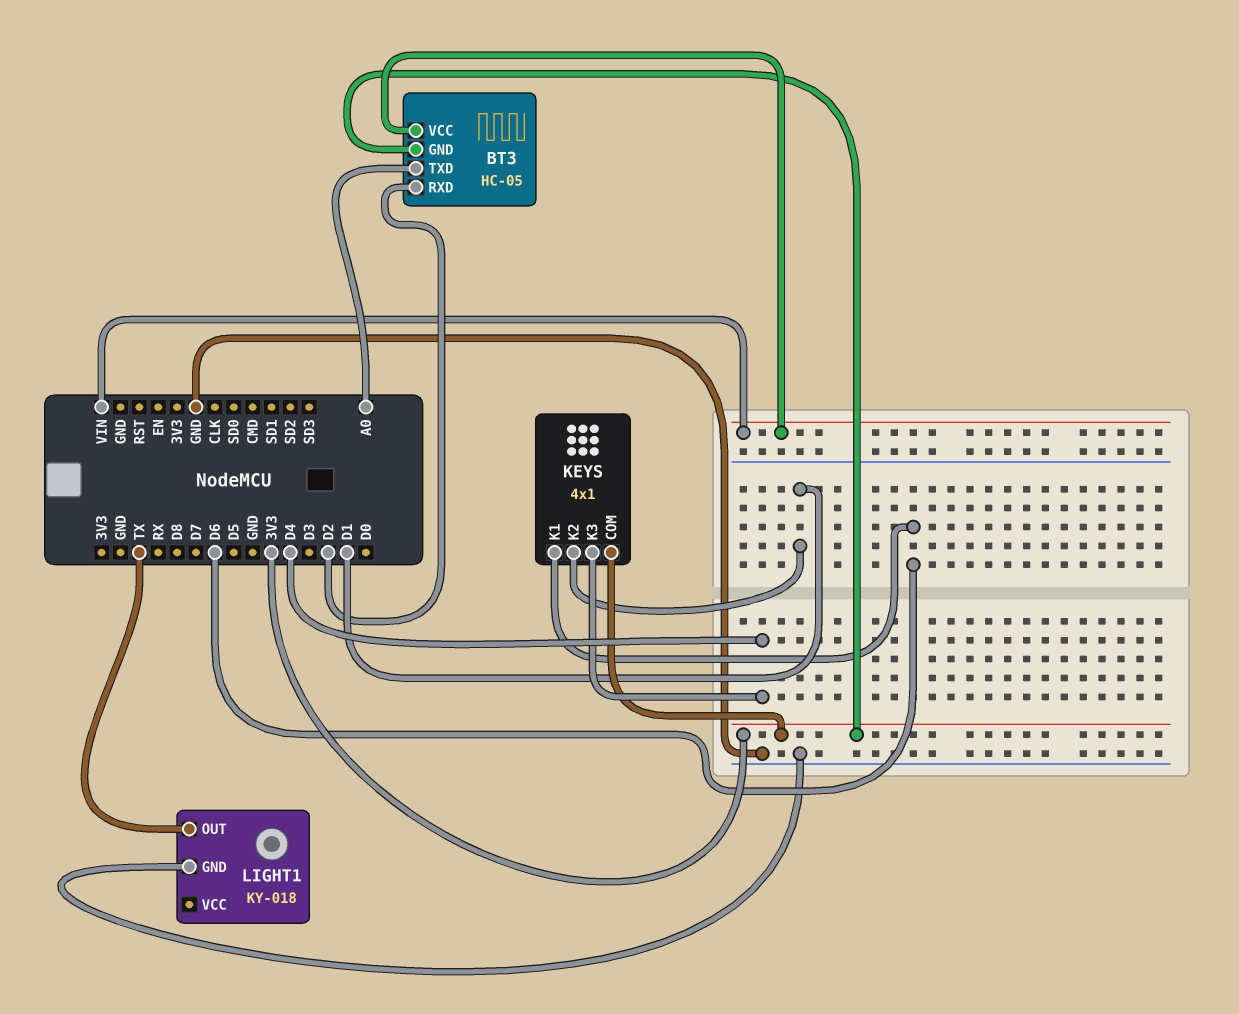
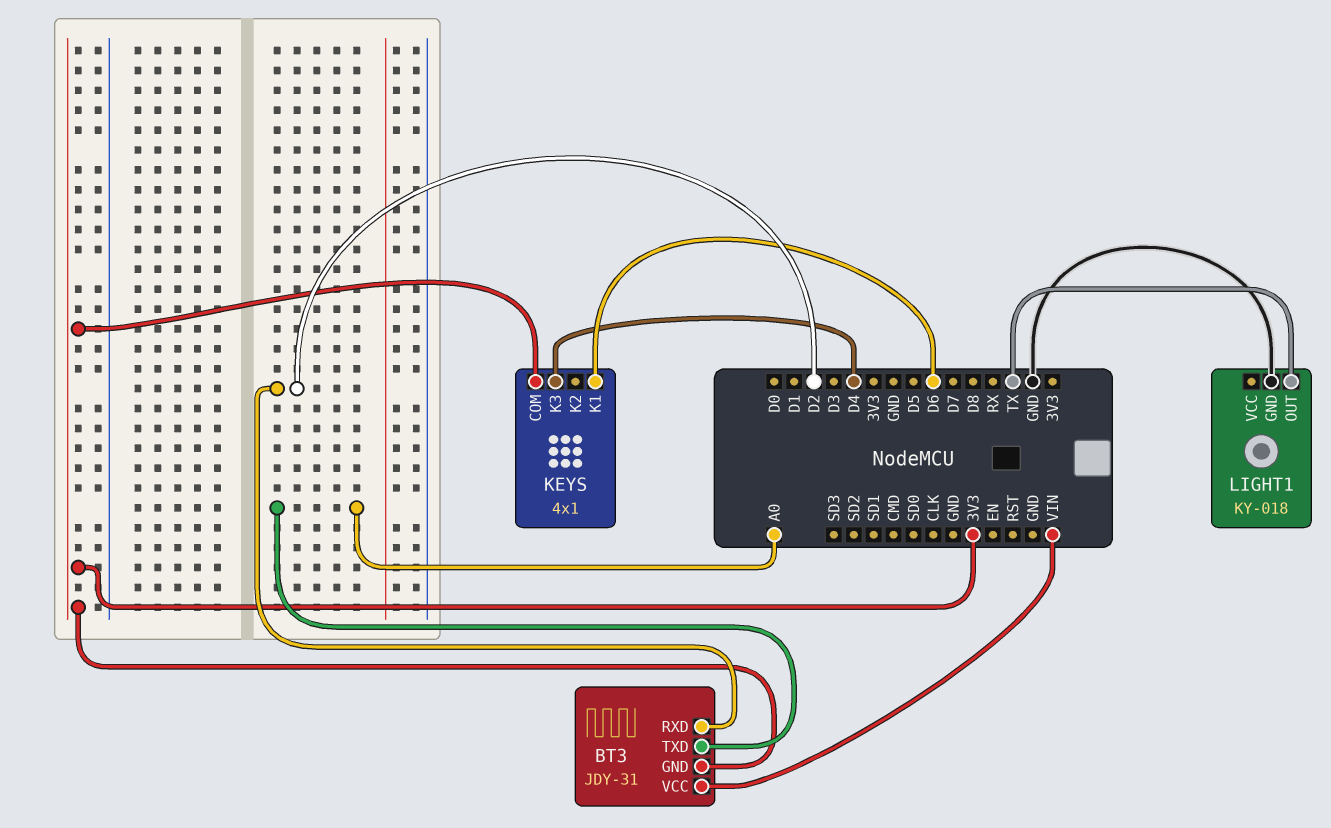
BT3: HC-05 -> JDY-31
KEYS pin K2: D1 -> none

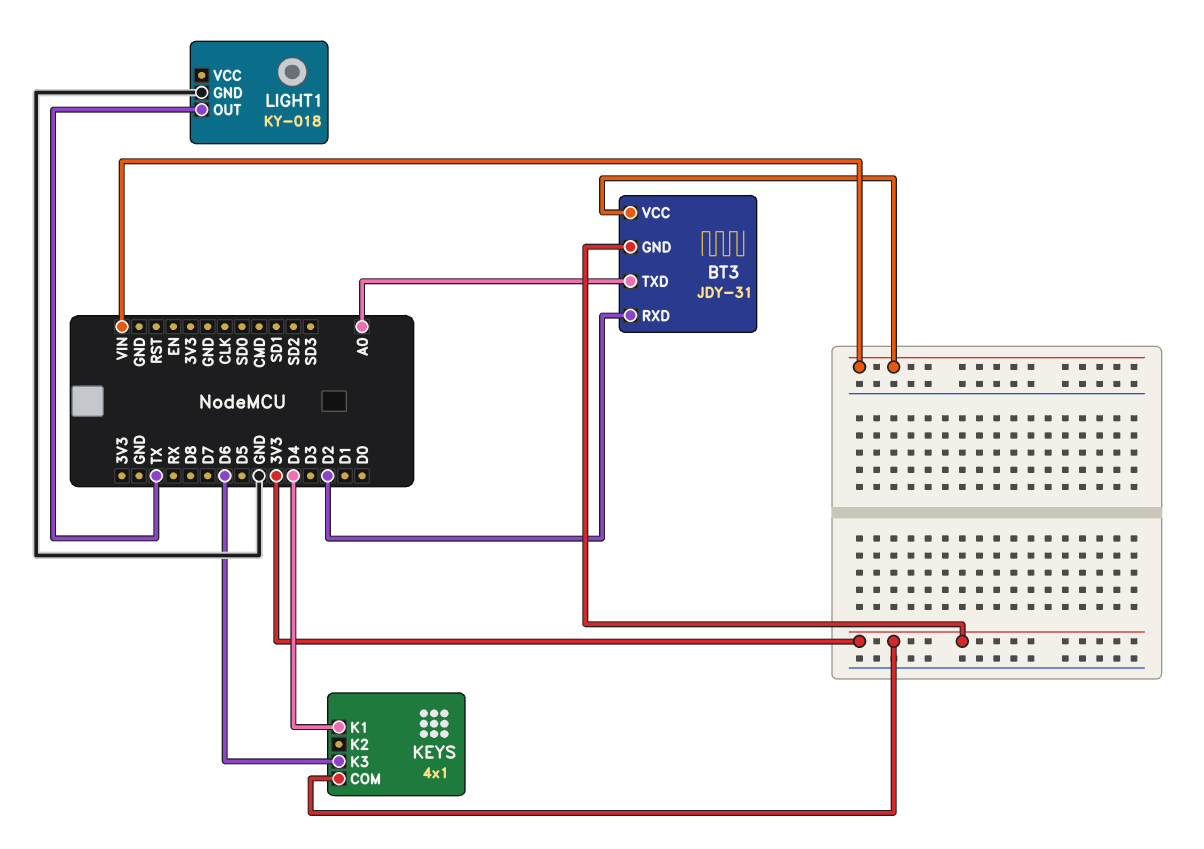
KEYS pin K1: D6 -> D4
KEYS pin K3: D4 -> D6

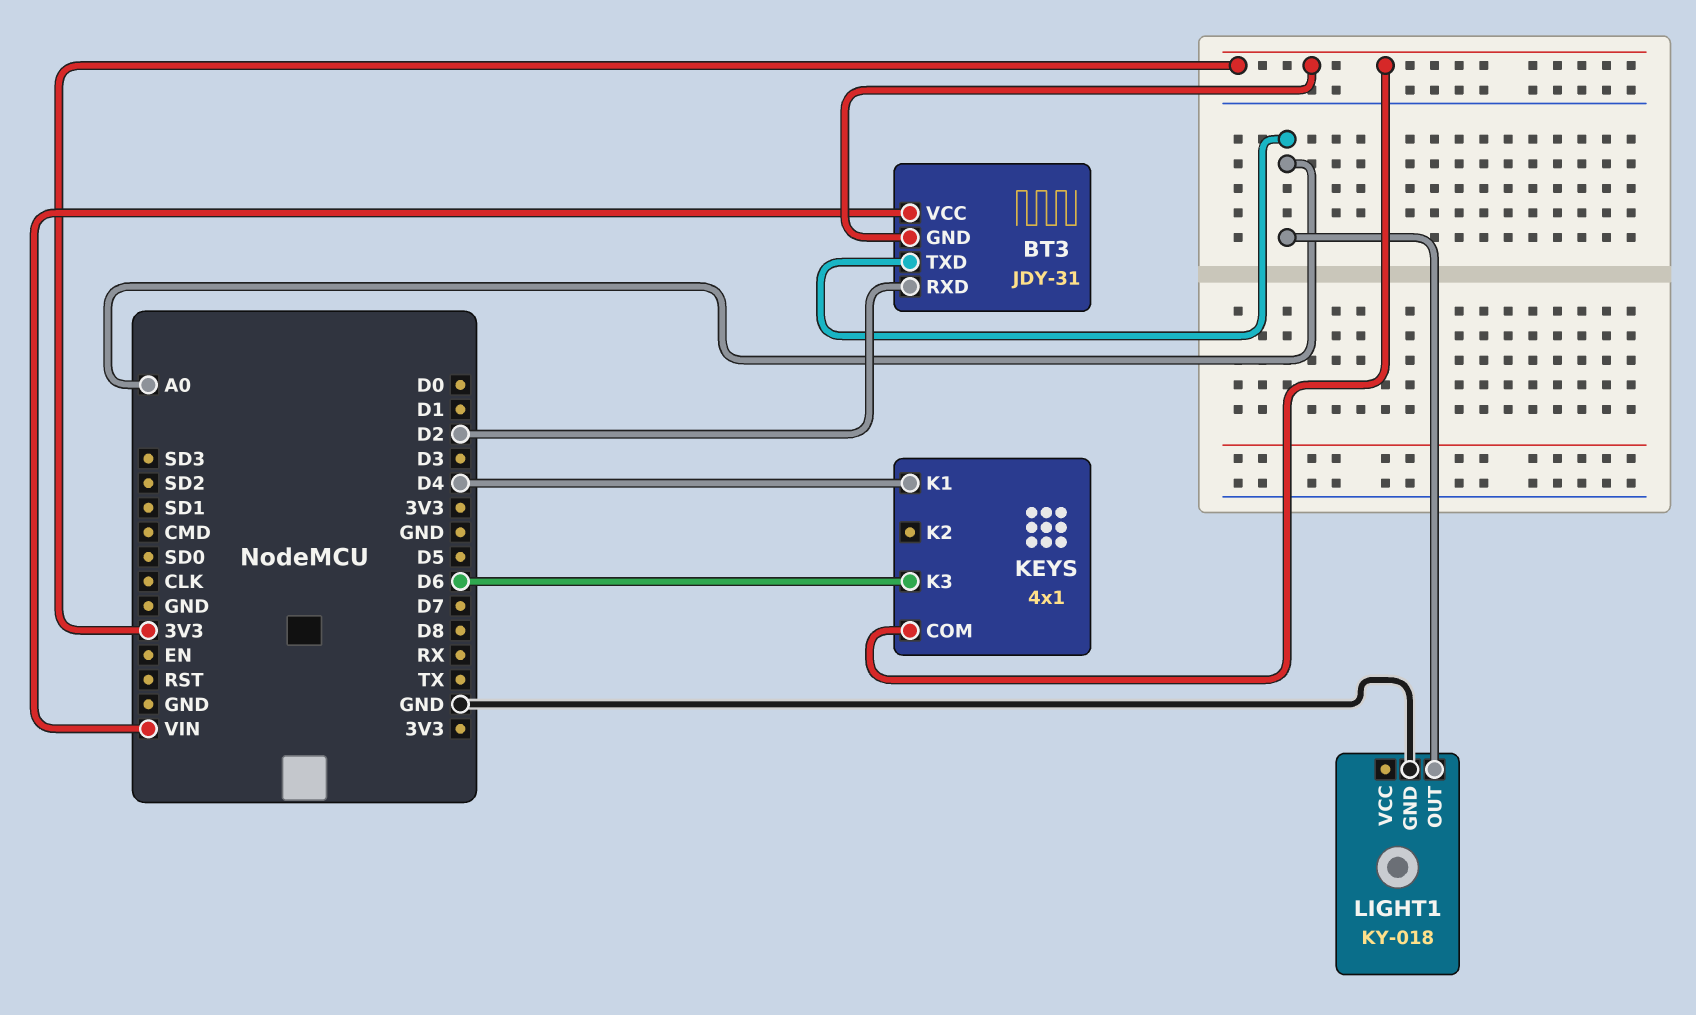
LIGHT1 pin OUT: TX -> A0

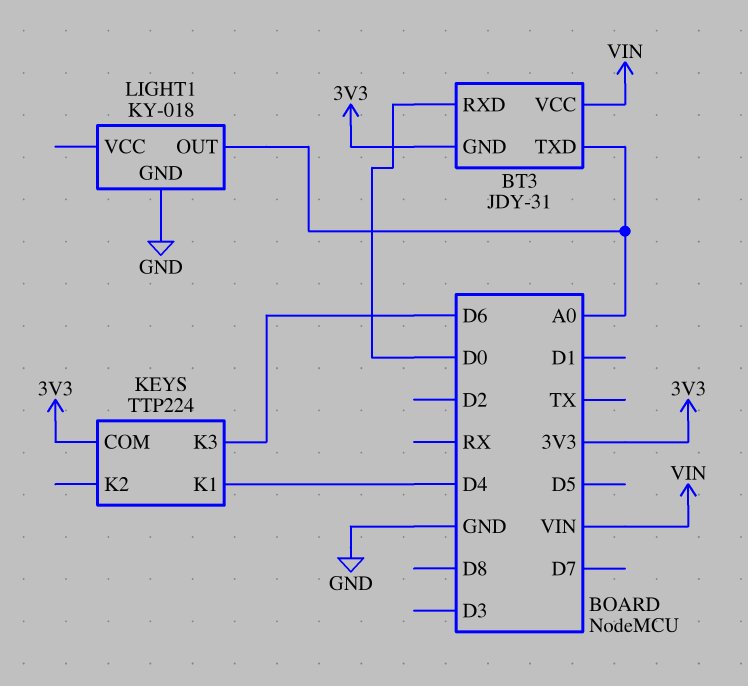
BT3 pin RXD: D2 -> D0
KEYS: 4x1 -> TTP224

